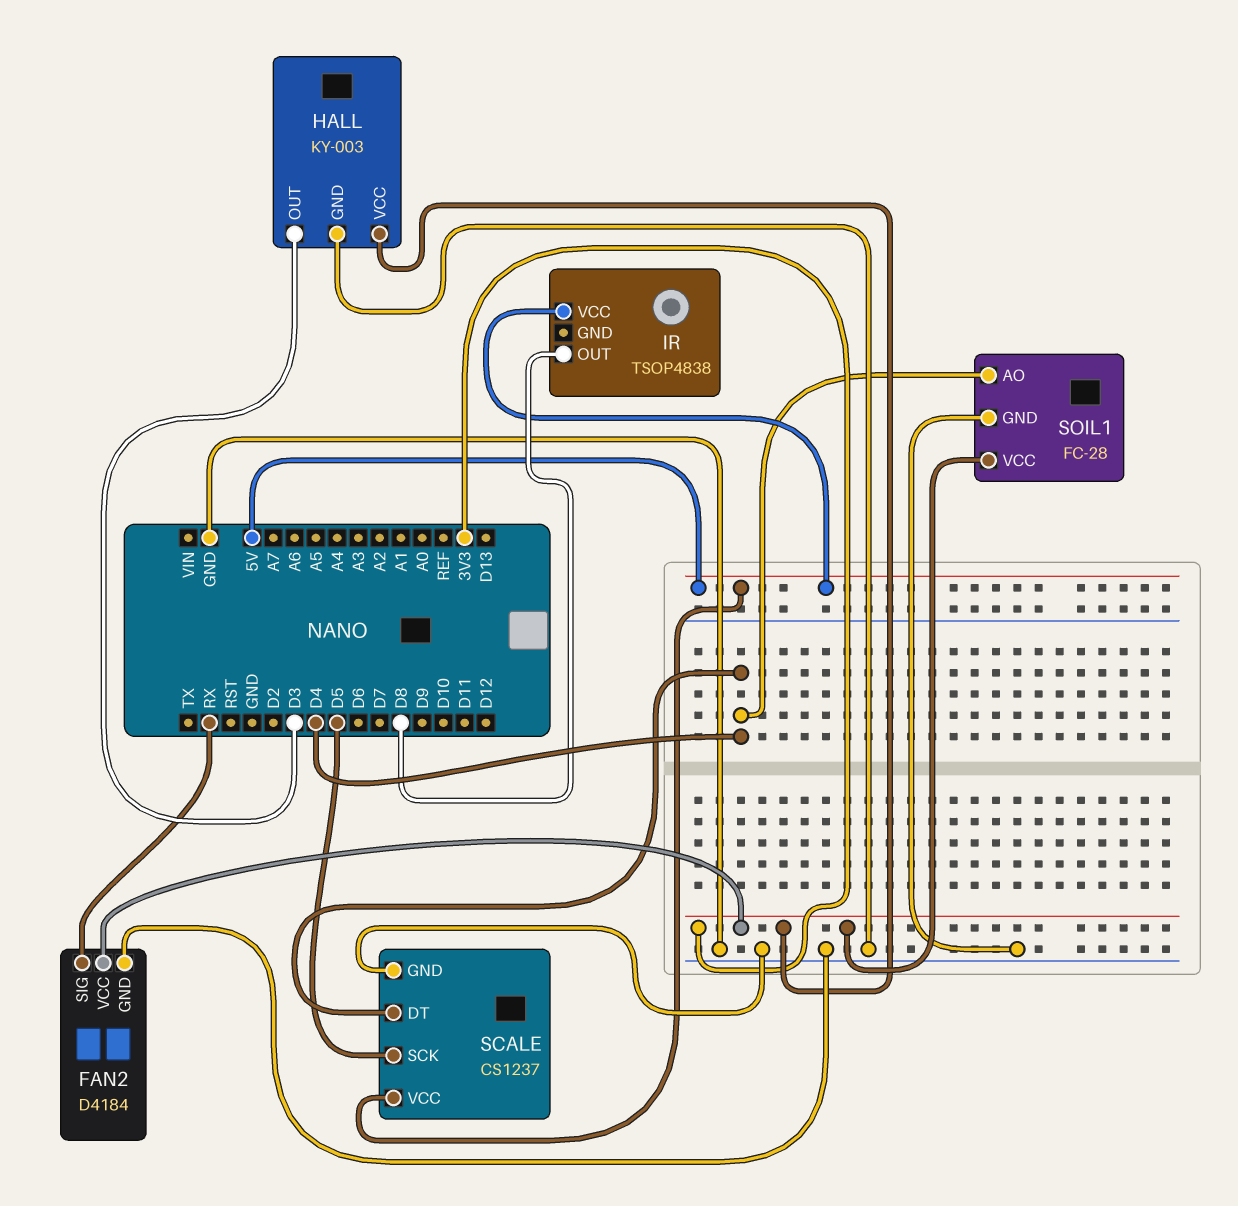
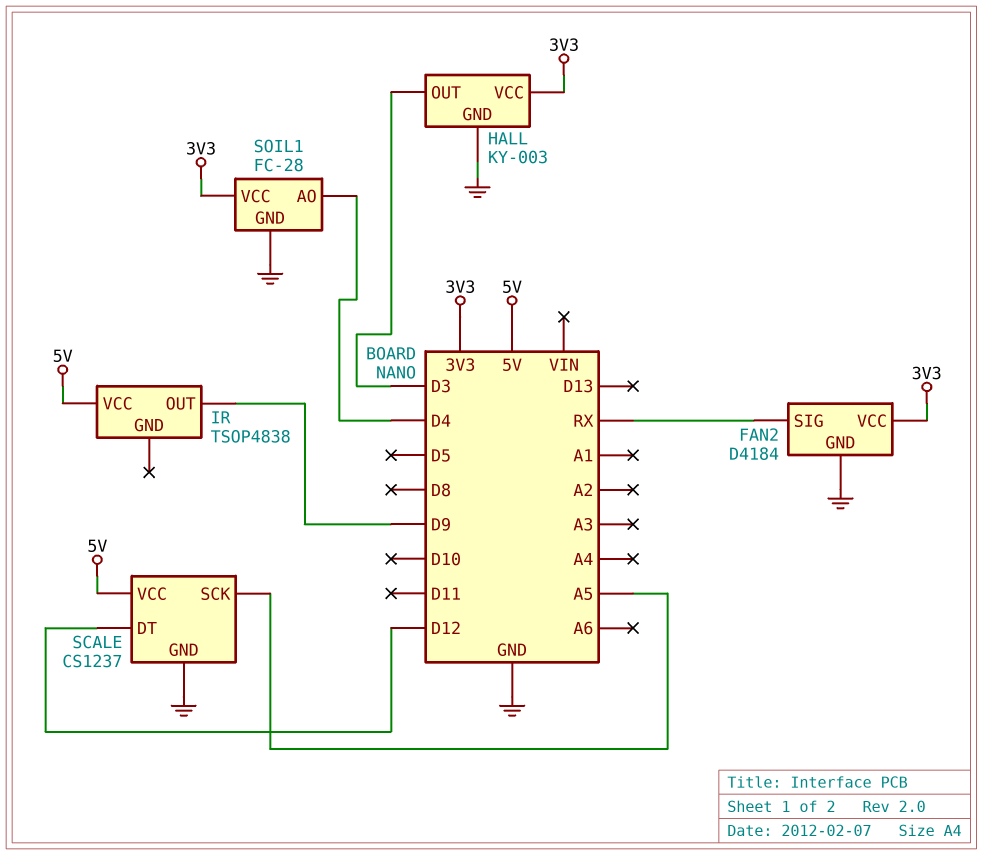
IR pin OUT: D8 -> D9
SCALE pin DT: D4 -> D12
SCALE pin SCK: D5 -> A5

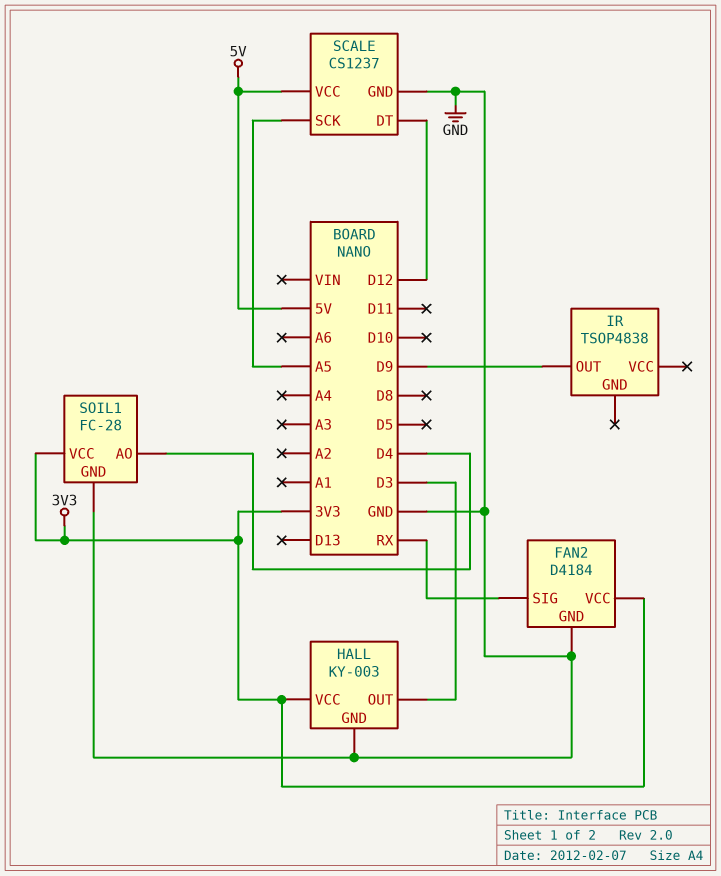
IR pin VCC: 5V -> none

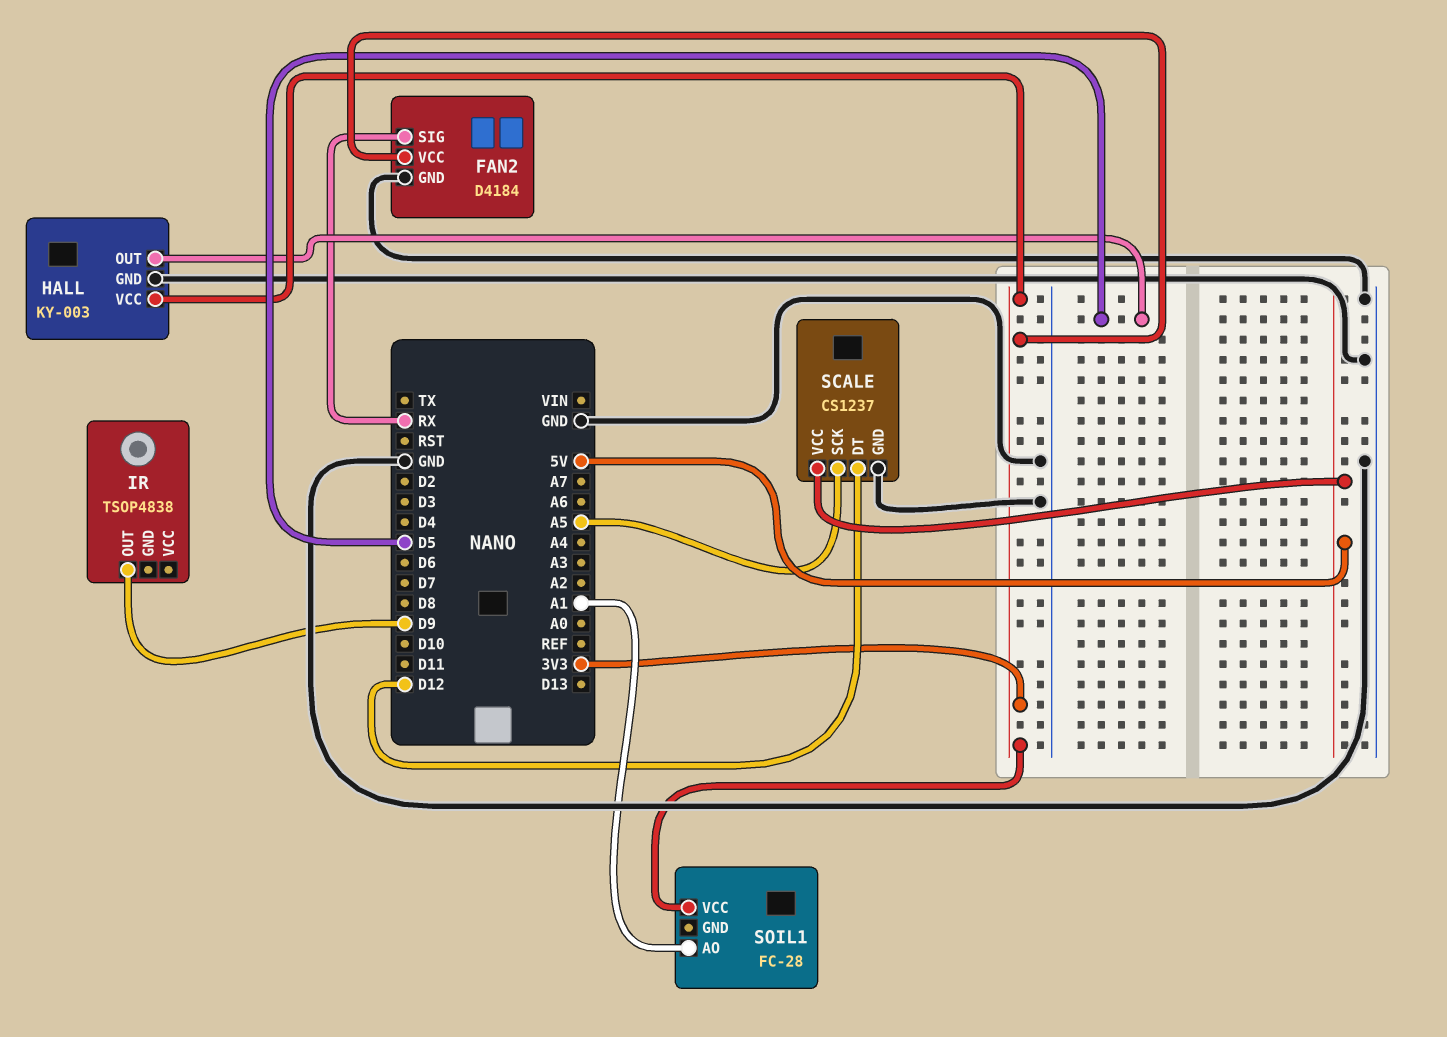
HALL pin OUT: D3 -> D5
SOIL1 pin AO: D4 -> A1
SOIL1 pin GND: GND -> none

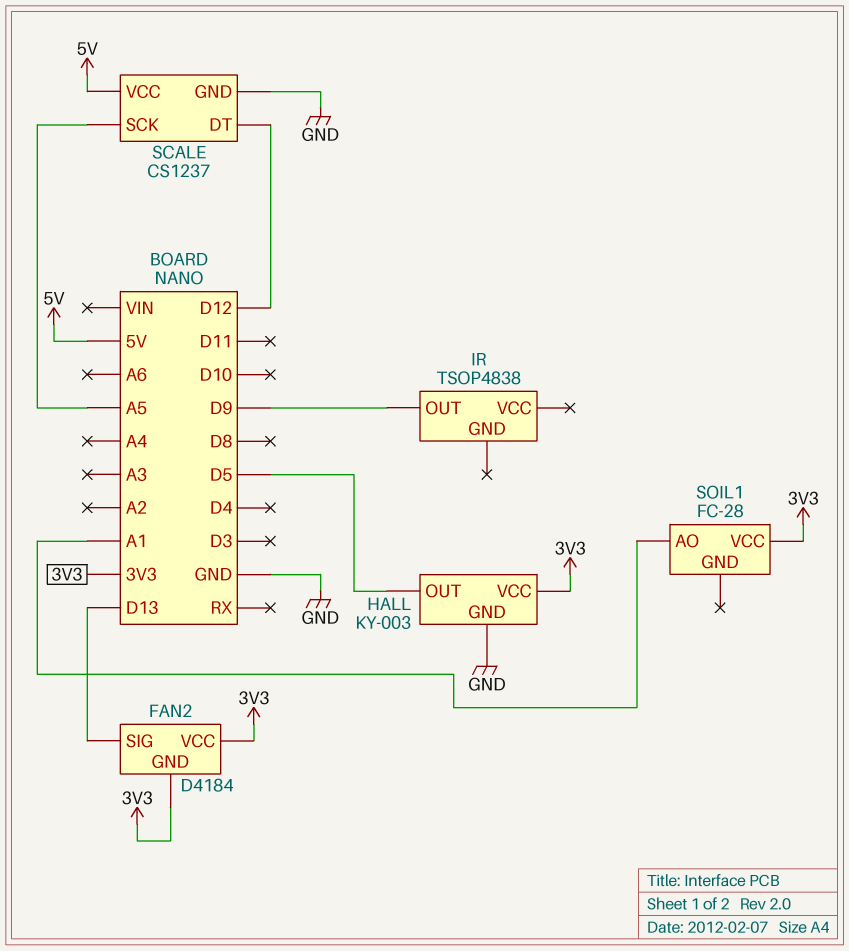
FAN2 pin GND: GND -> 3V3
FAN2 pin SIG: RX -> D13

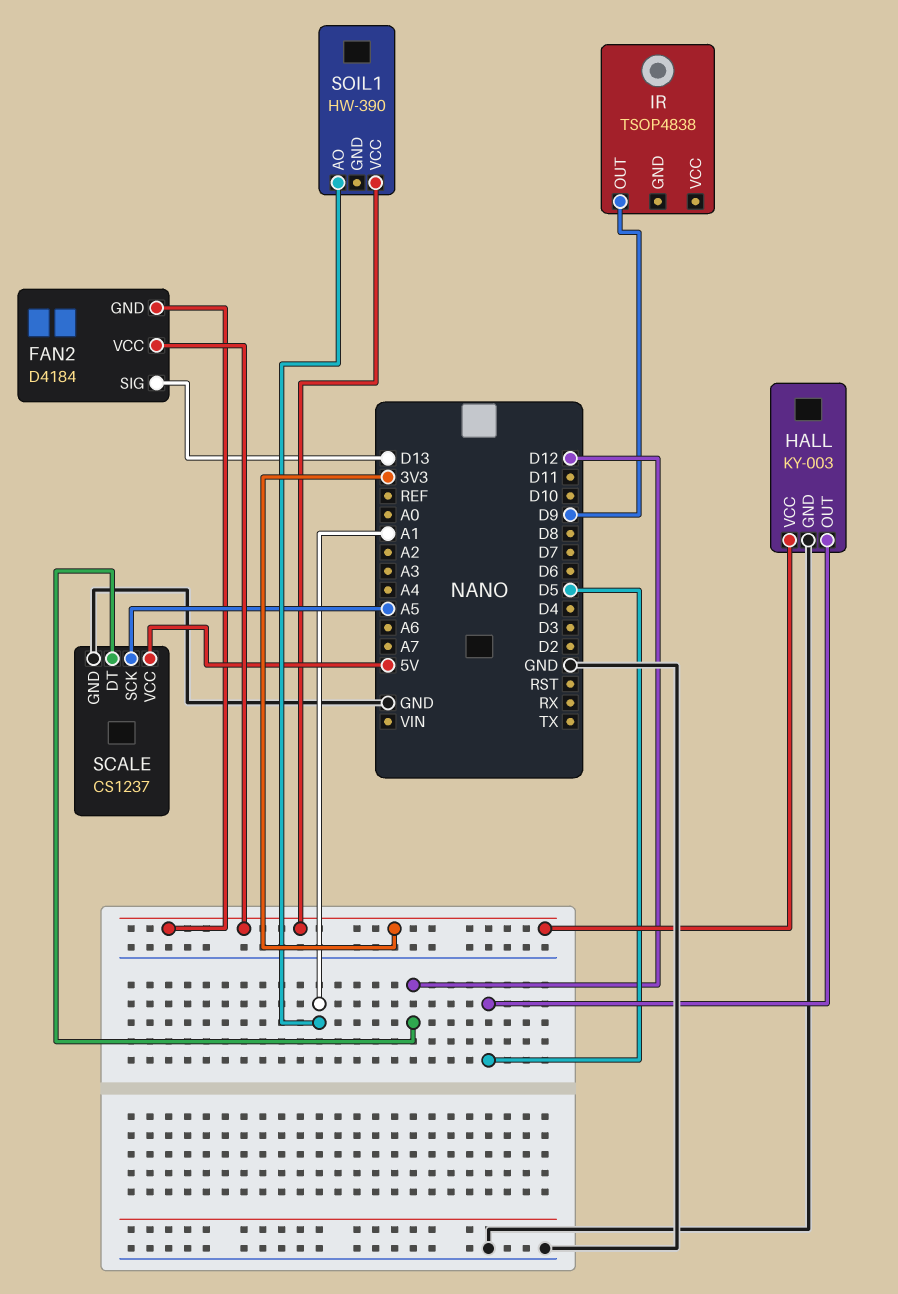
SOIL1: FC-28 -> HW-390

